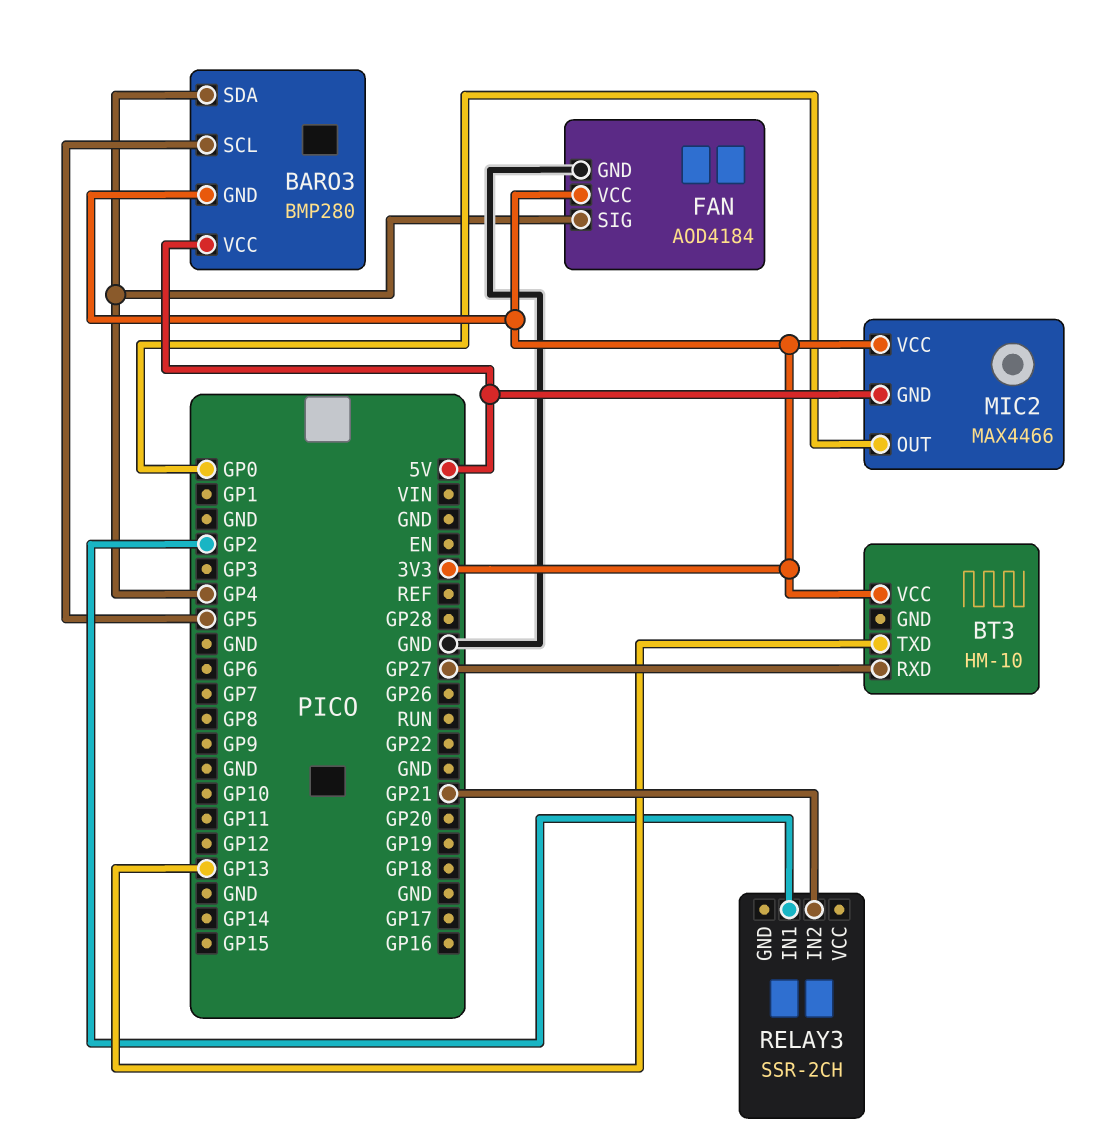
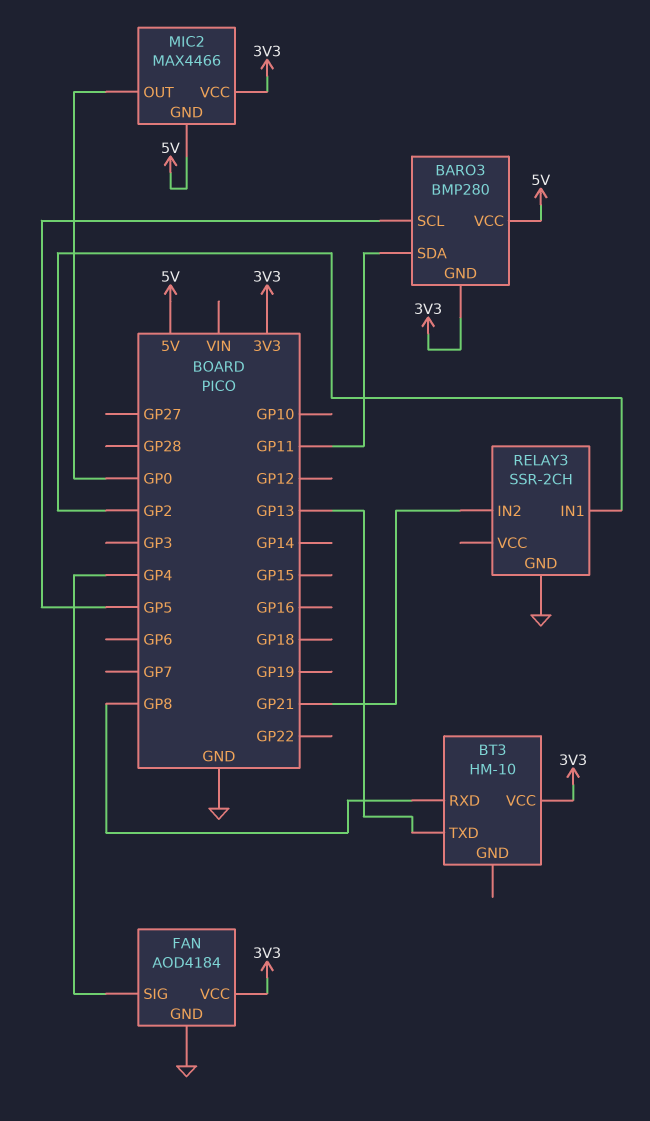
BARO3 pin SDA: GP4 -> GP11
BT3 pin RXD: GP27 -> GP8
RELAY3 pin GND: none -> GND

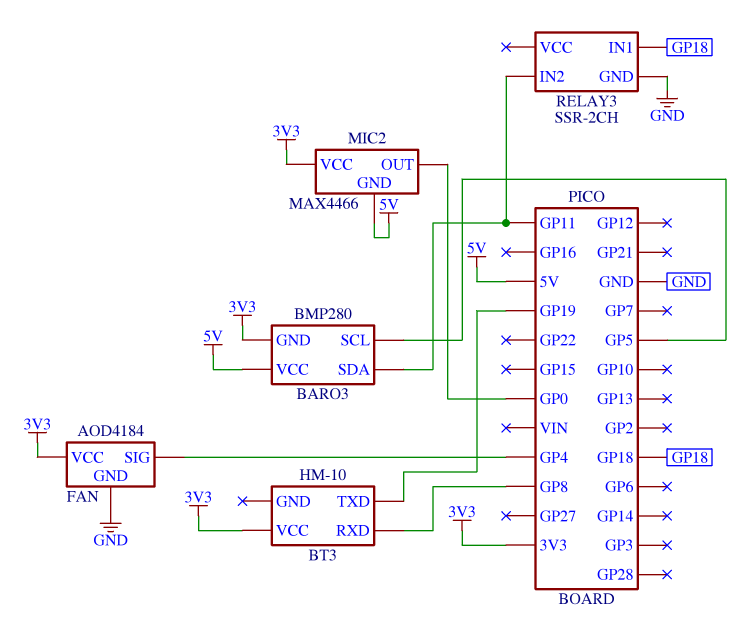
BT3 pin TXD: GP13 -> GP19
RELAY3 pin IN1: GP2 -> GP18
RELAY3 pin IN2: GP21 -> GP11

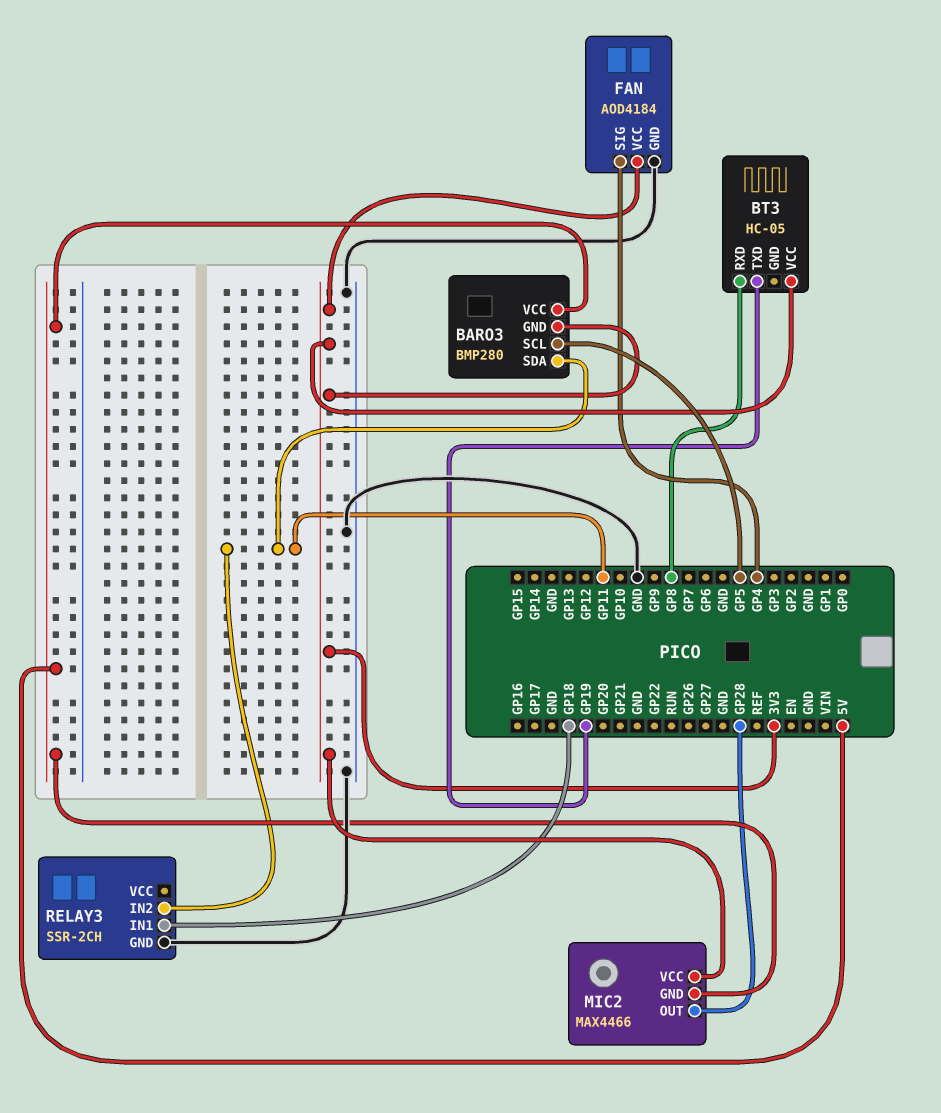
BT3: HM-10 -> HC-05
MIC2 pin OUT: GP0 -> GP28

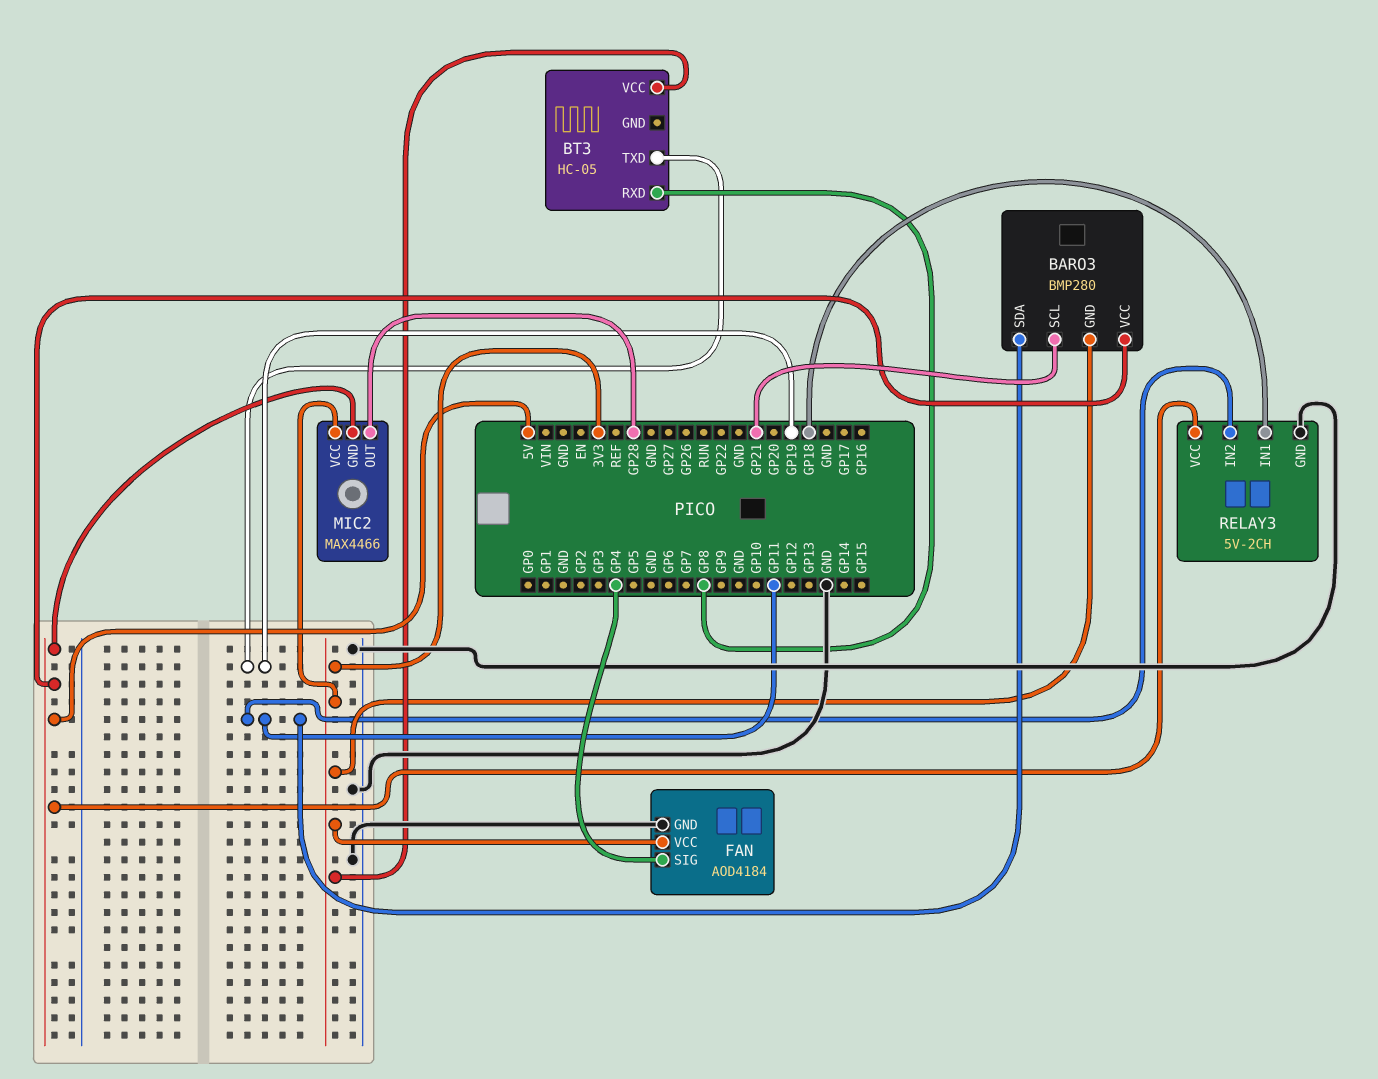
BARO3 pin SCL: GP5 -> GP21
RELAY3: SSR-2CH -> 5V-2CH
RELAY3 pin VCC: none -> 5V

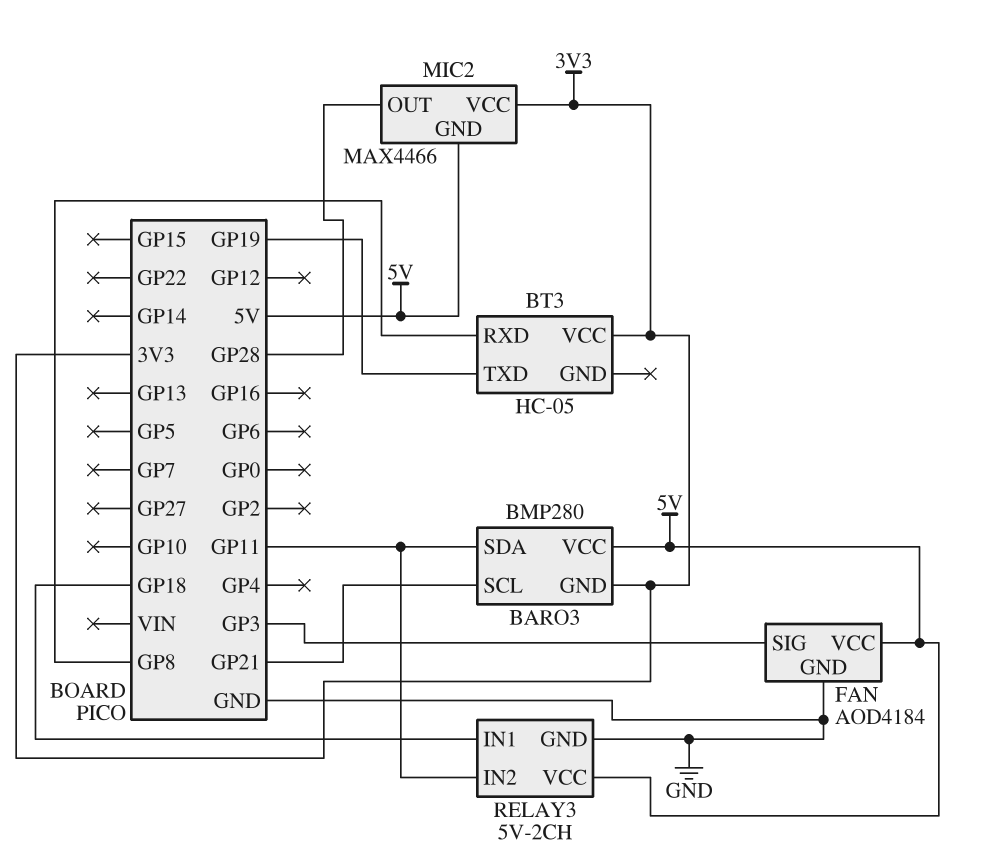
FAN pin SIG: GP4 -> GP3
FAN pin VCC: 3V3 -> 5V

